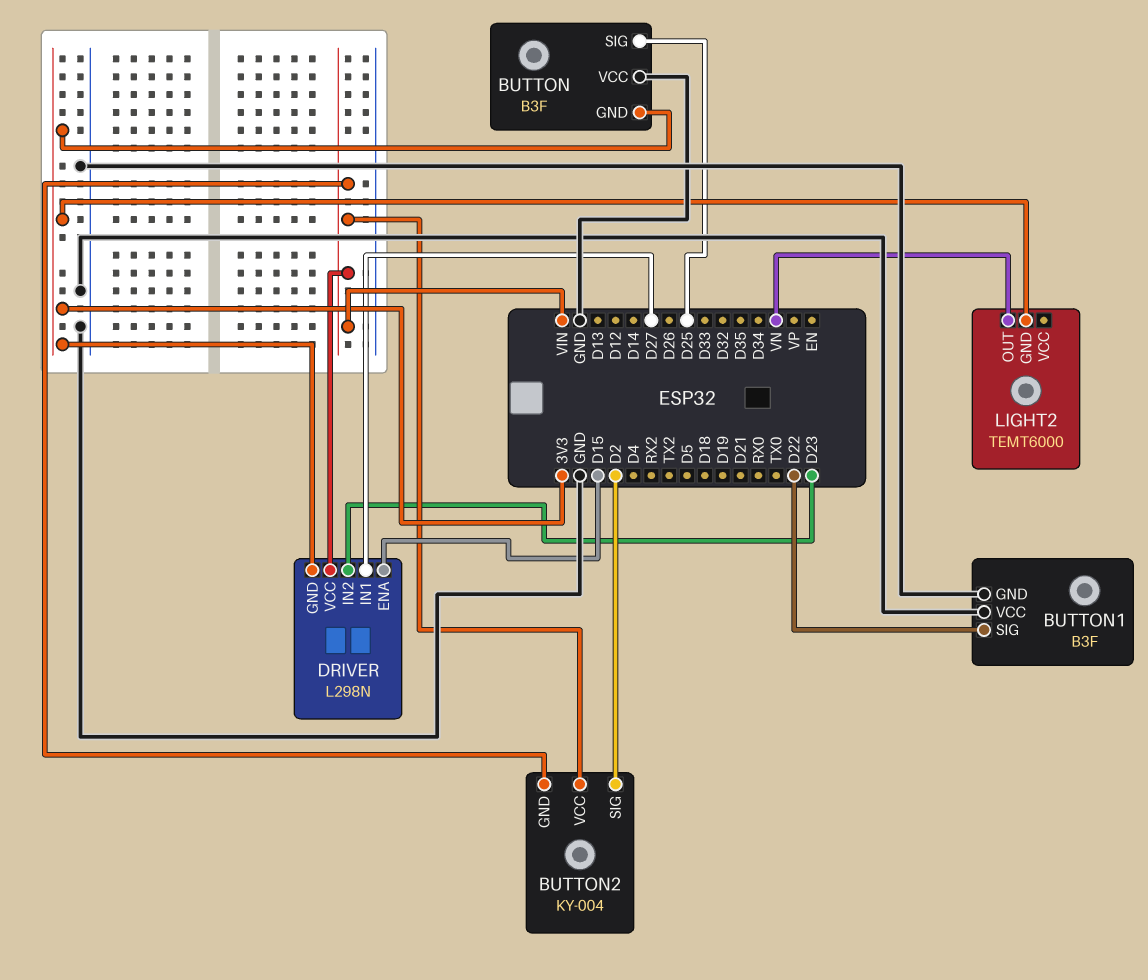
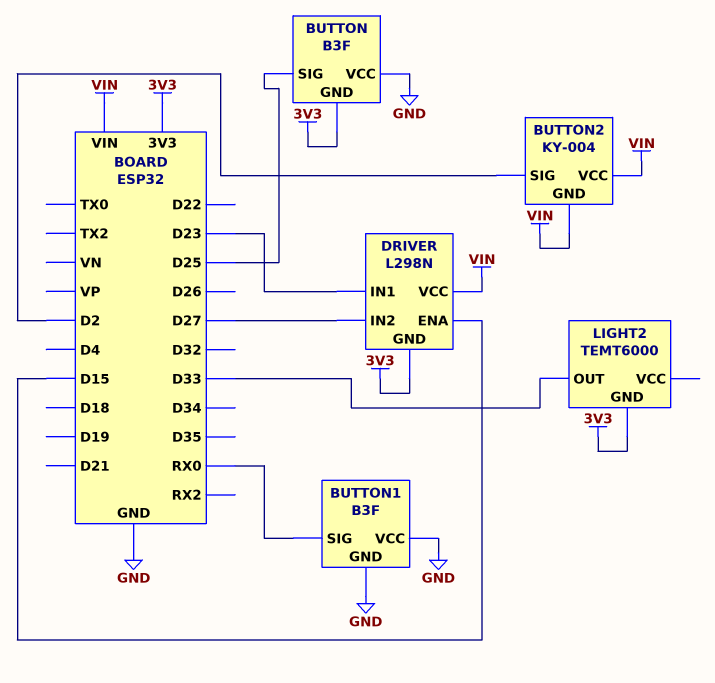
BUTTON1 pin SIG: D22 -> RX0
DRIVER pin IN1: D27 -> D23
DRIVER pin IN2: D23 -> D27
LIGHT2 pin OUT: VN -> D33

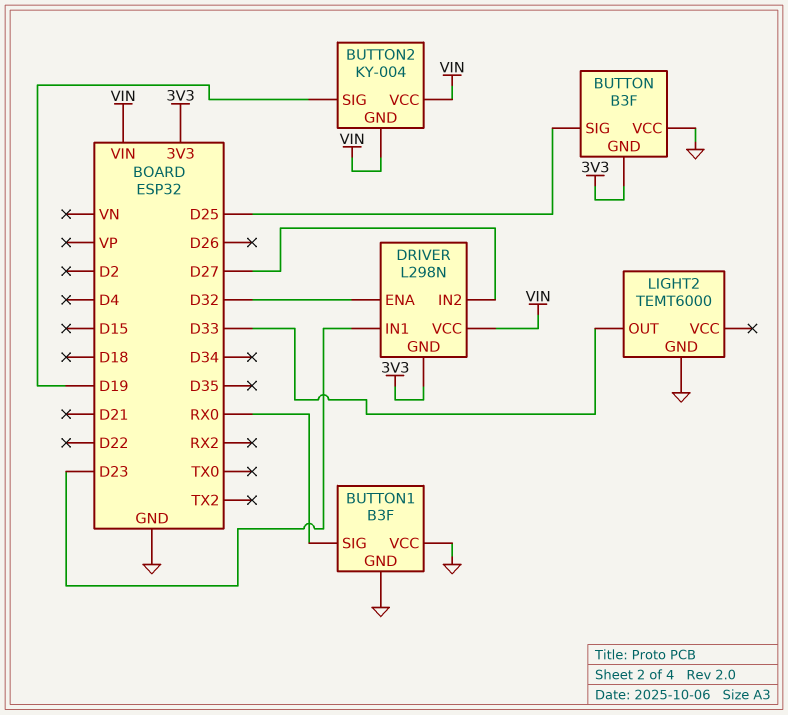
BUTTON2 pin SIG: D2 -> D19
DRIVER pin ENA: D15 -> D32
LIGHT2 pin GND: 3V3 -> GND

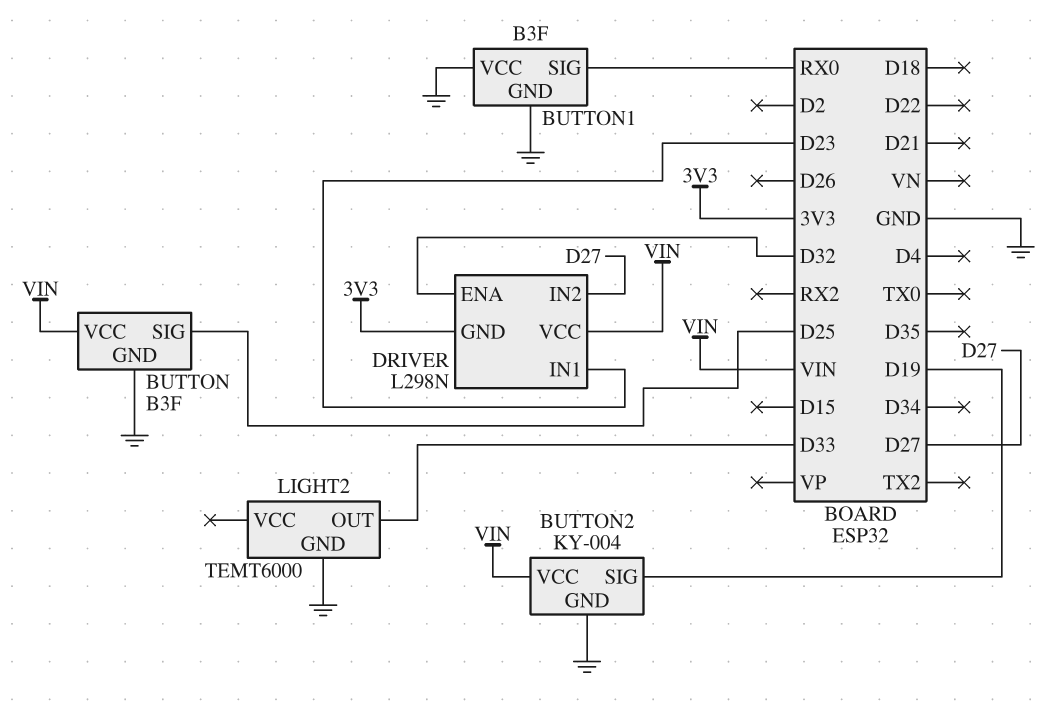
BUTTON pin GND: 3V3 -> GND
BUTTON pin VCC: GND -> VIN
BUTTON2 pin GND: VIN -> GND

